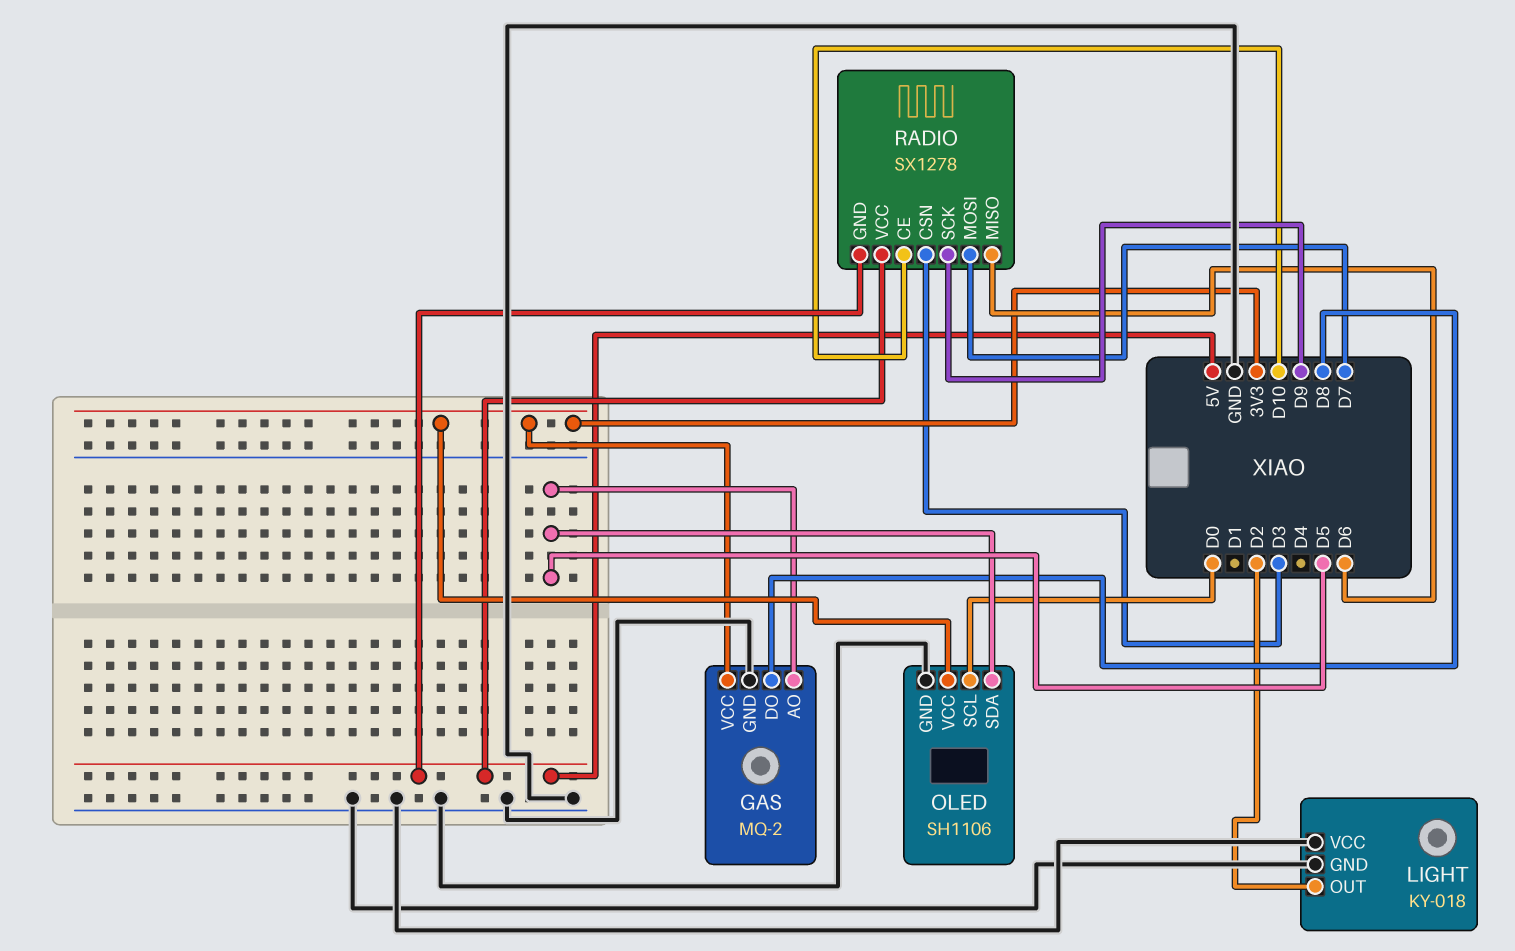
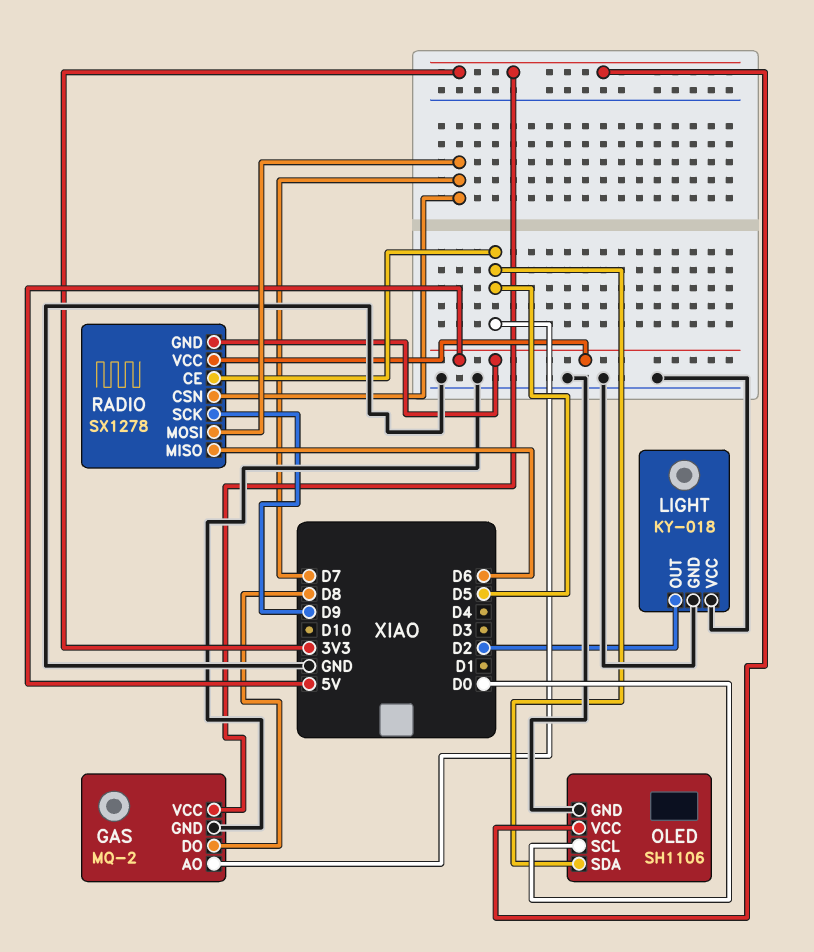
RADIO pin CE: D10 -> D5
RADIO pin CSN: D3 -> D7

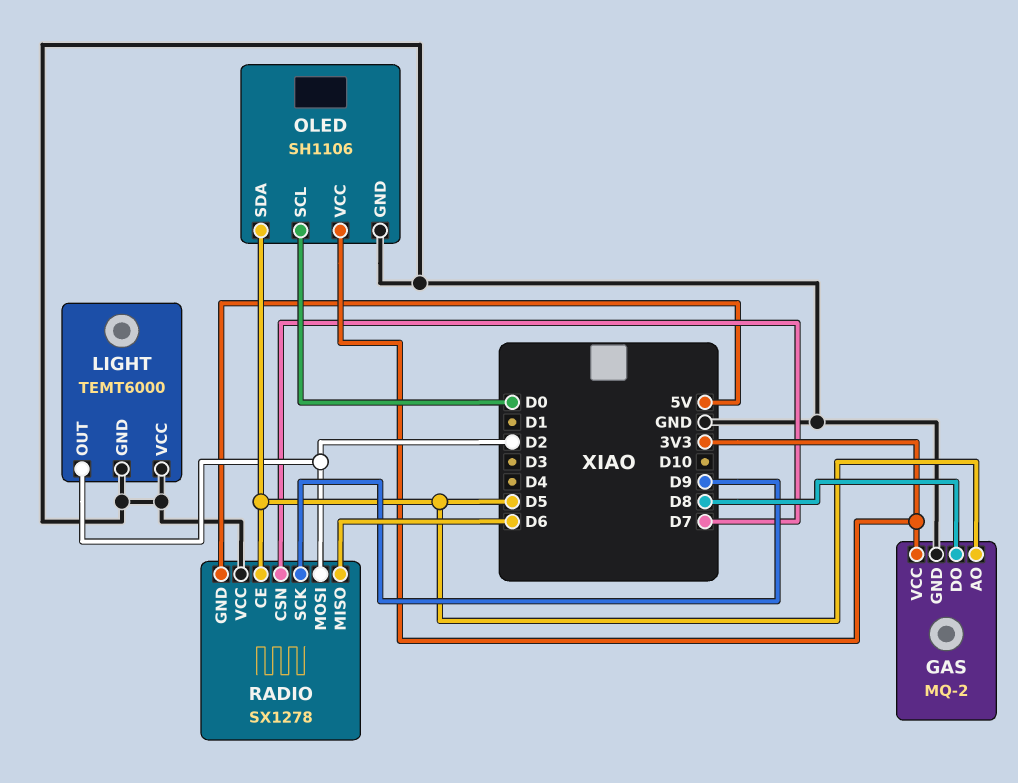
LIGHT: KY-018 -> TEMT6000
RADIO pin MOSI: D7 -> D2
RADIO pin VCC: 5V -> GND

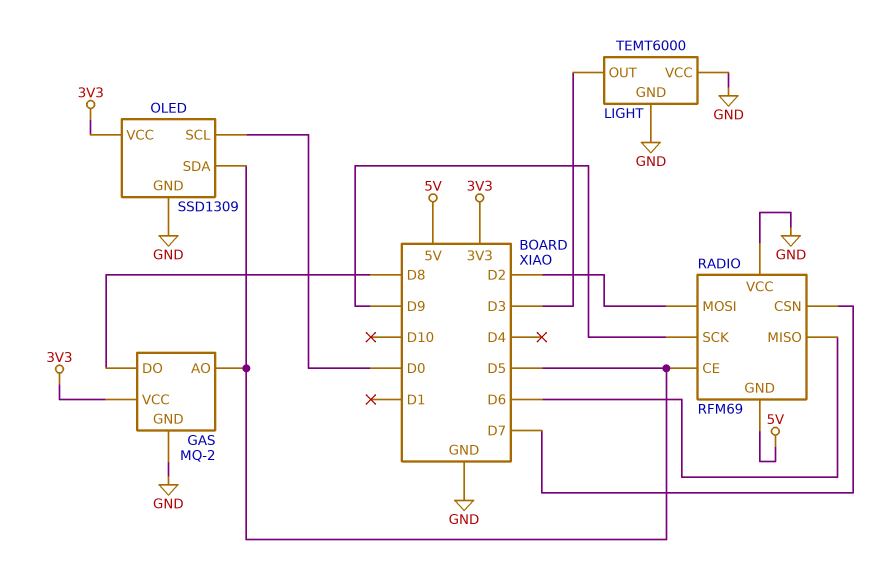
LIGHT pin OUT: D2 -> D3
OLED: SH1106 -> SSD1309
RADIO: SX1278 -> RFM69

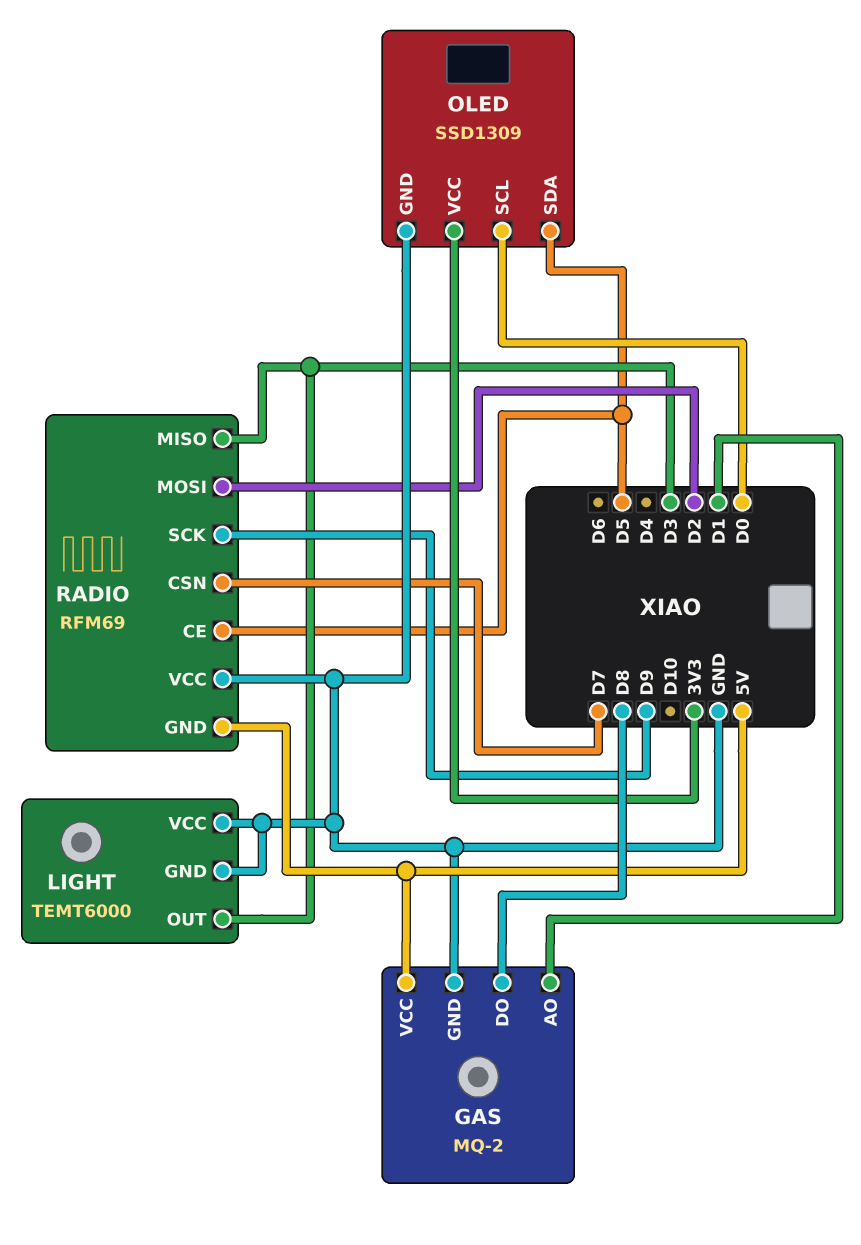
GAS pin AO: D5 -> D1
GAS pin VCC: 3V3 -> 5V
RADIO pin MISO: D6 -> D3

